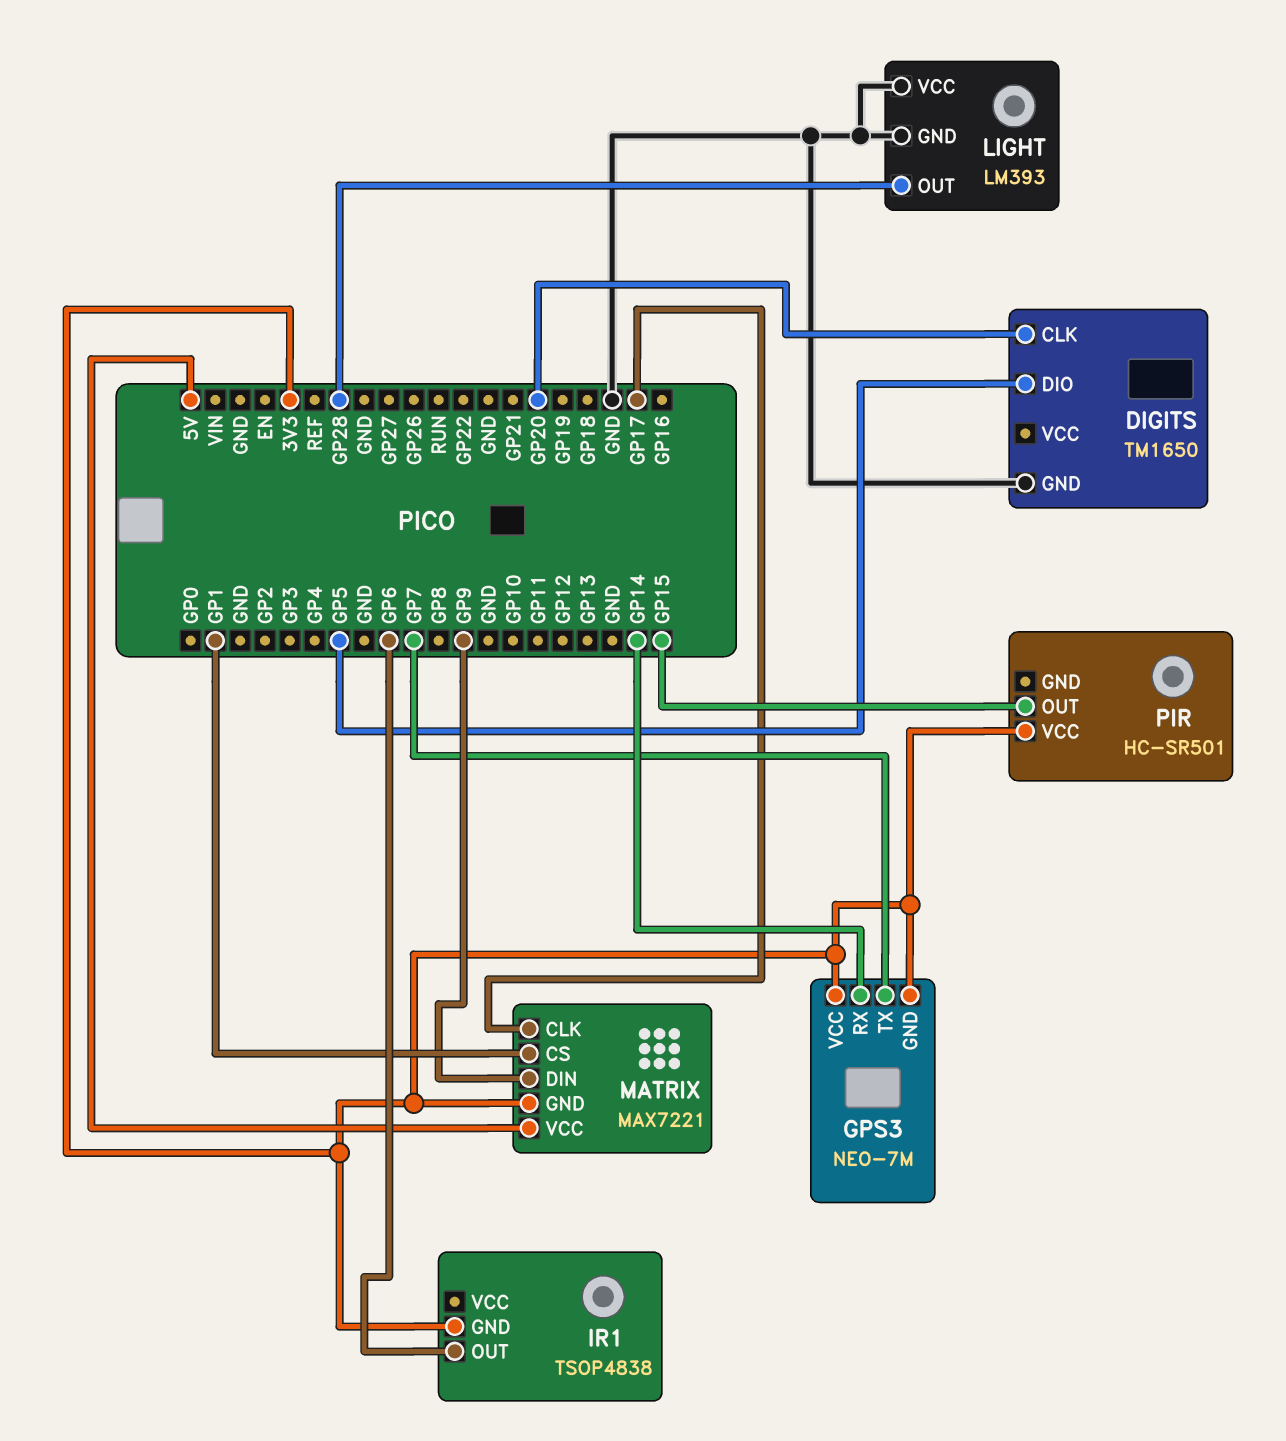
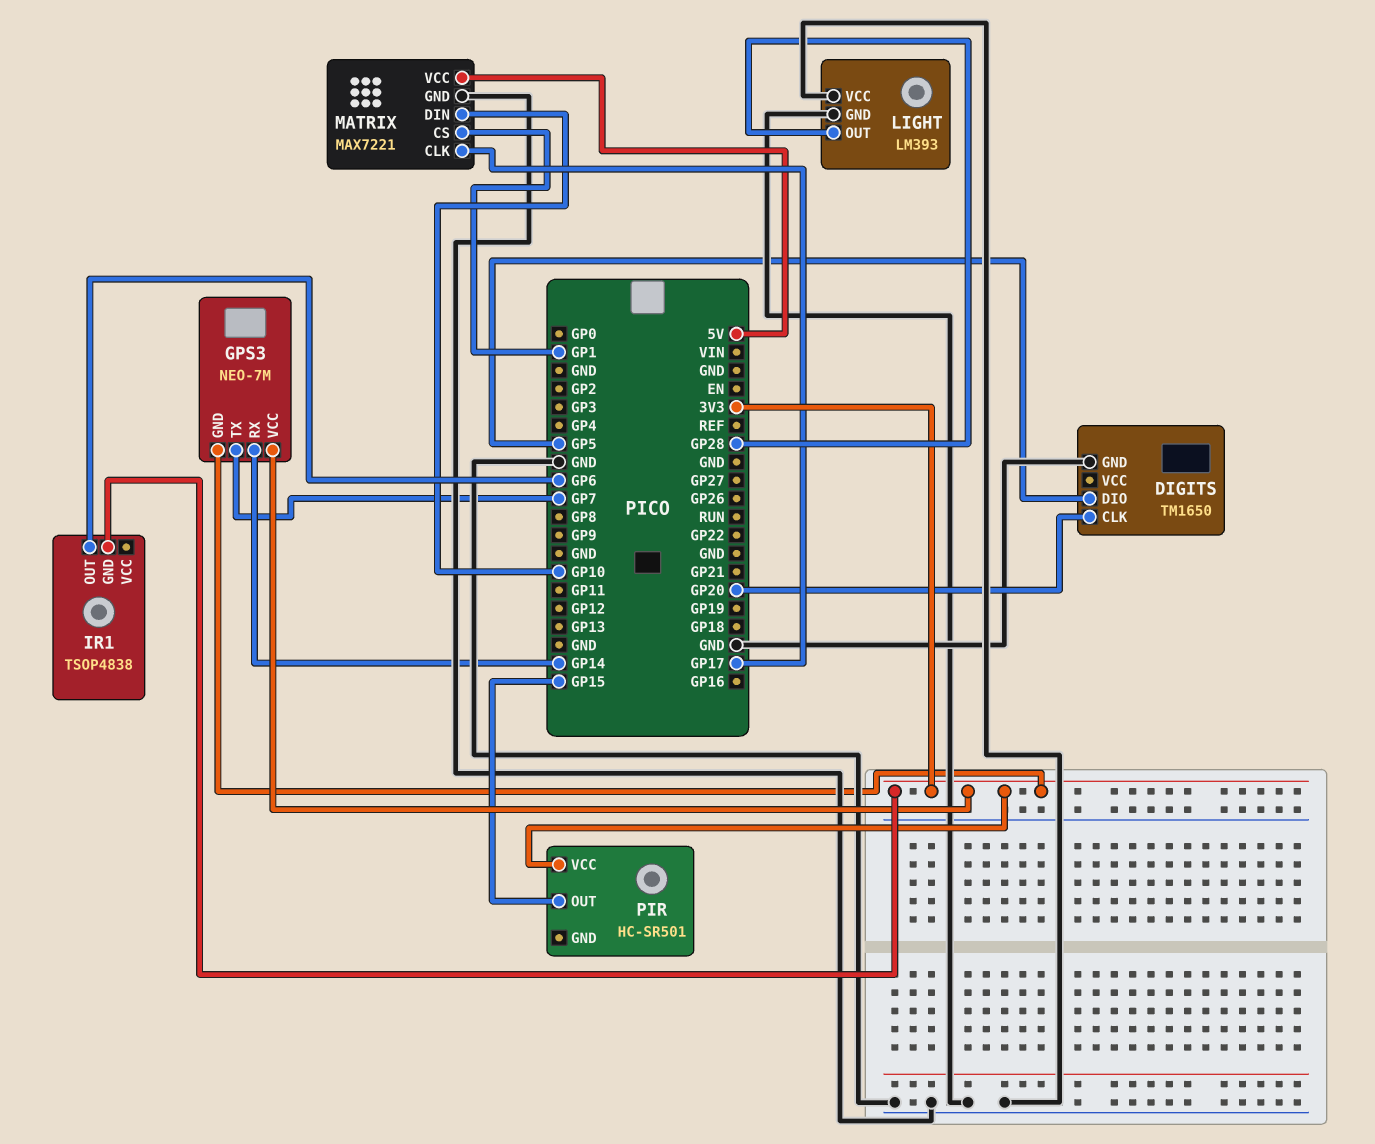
MATRIX pin DIN: GP9 -> GP10
MATRIX pin GND: 3V3 -> GND

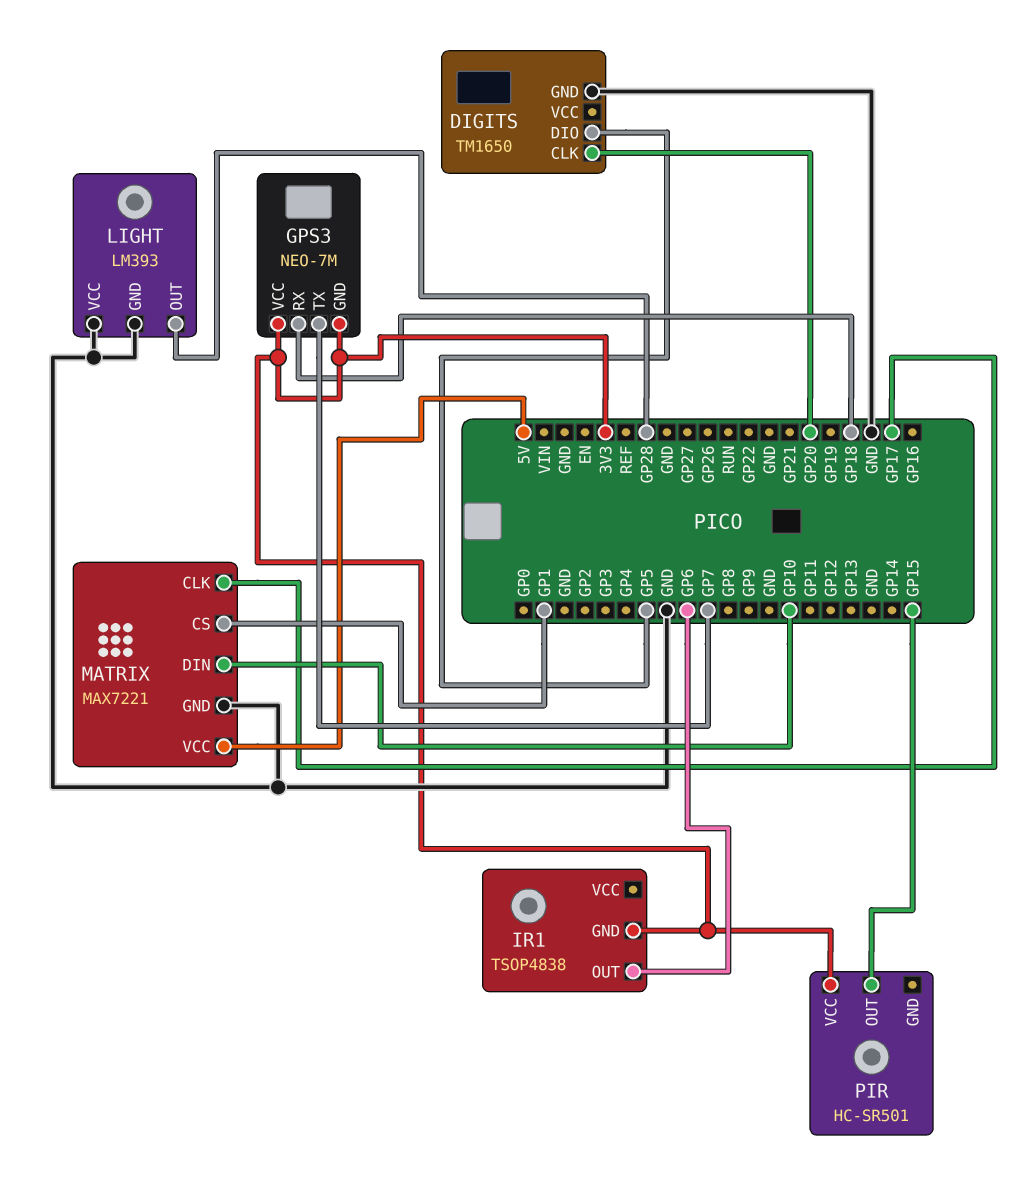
GPS3 pin RX: GP14 -> GP18

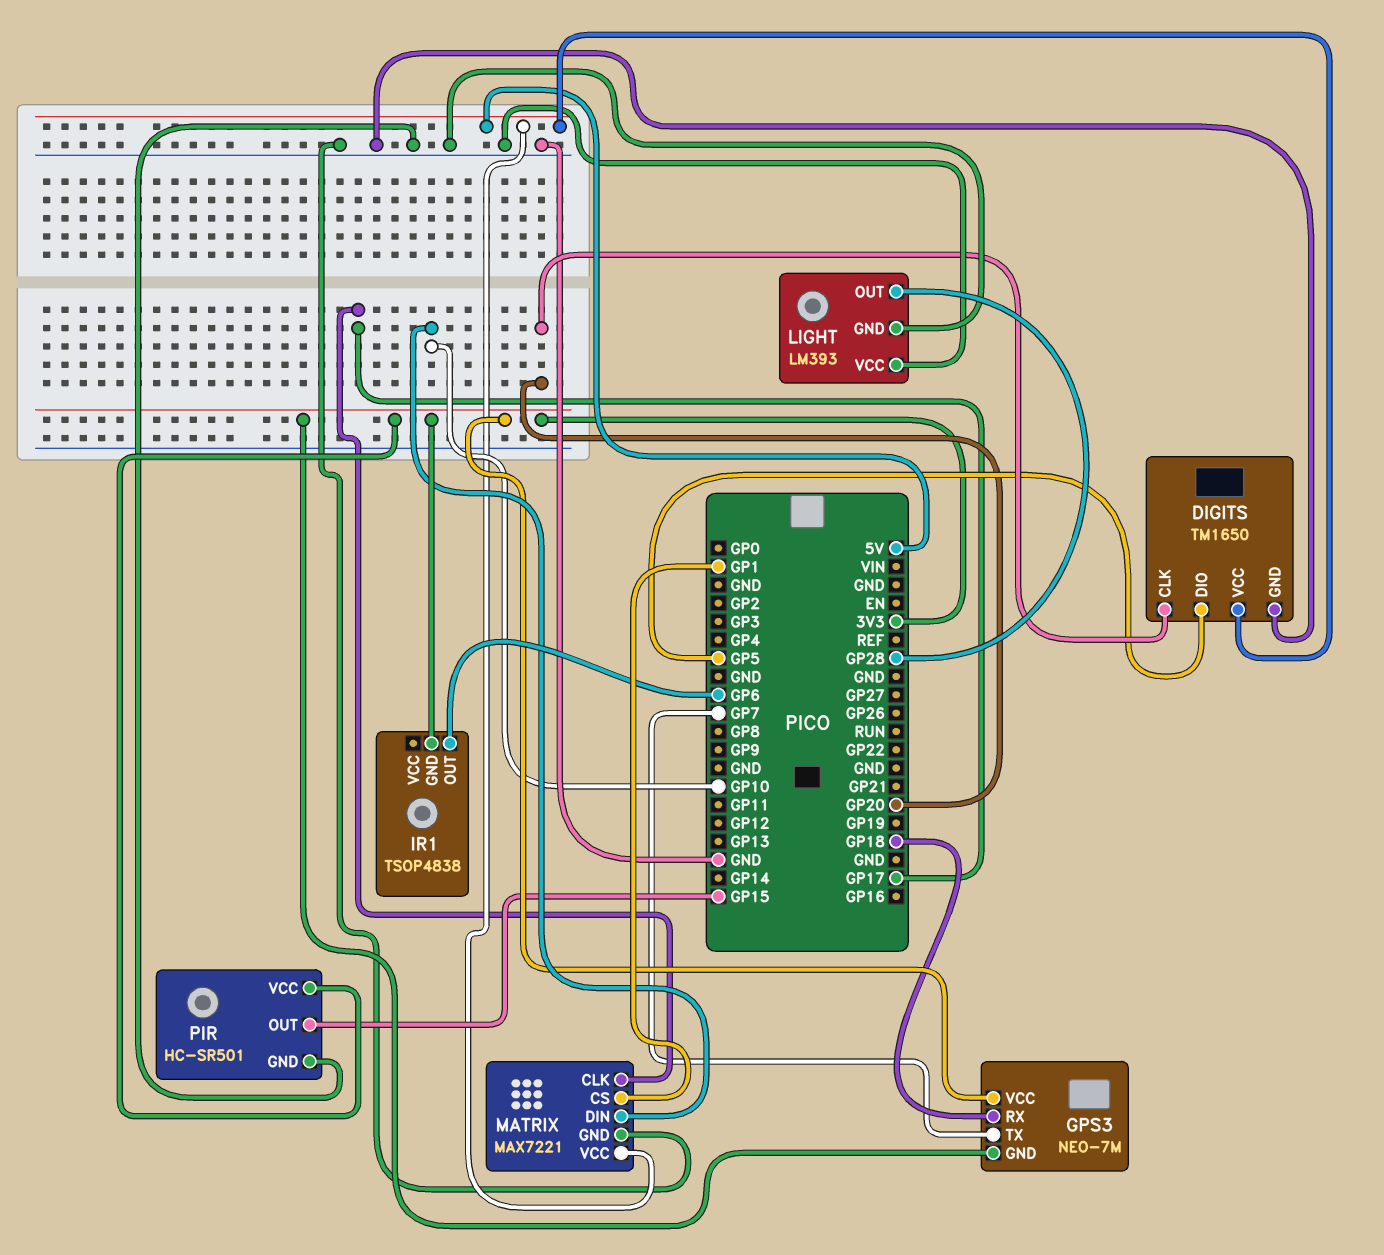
DIGITS pin VCC: none -> 5V
PIR pin GND: none -> GND

